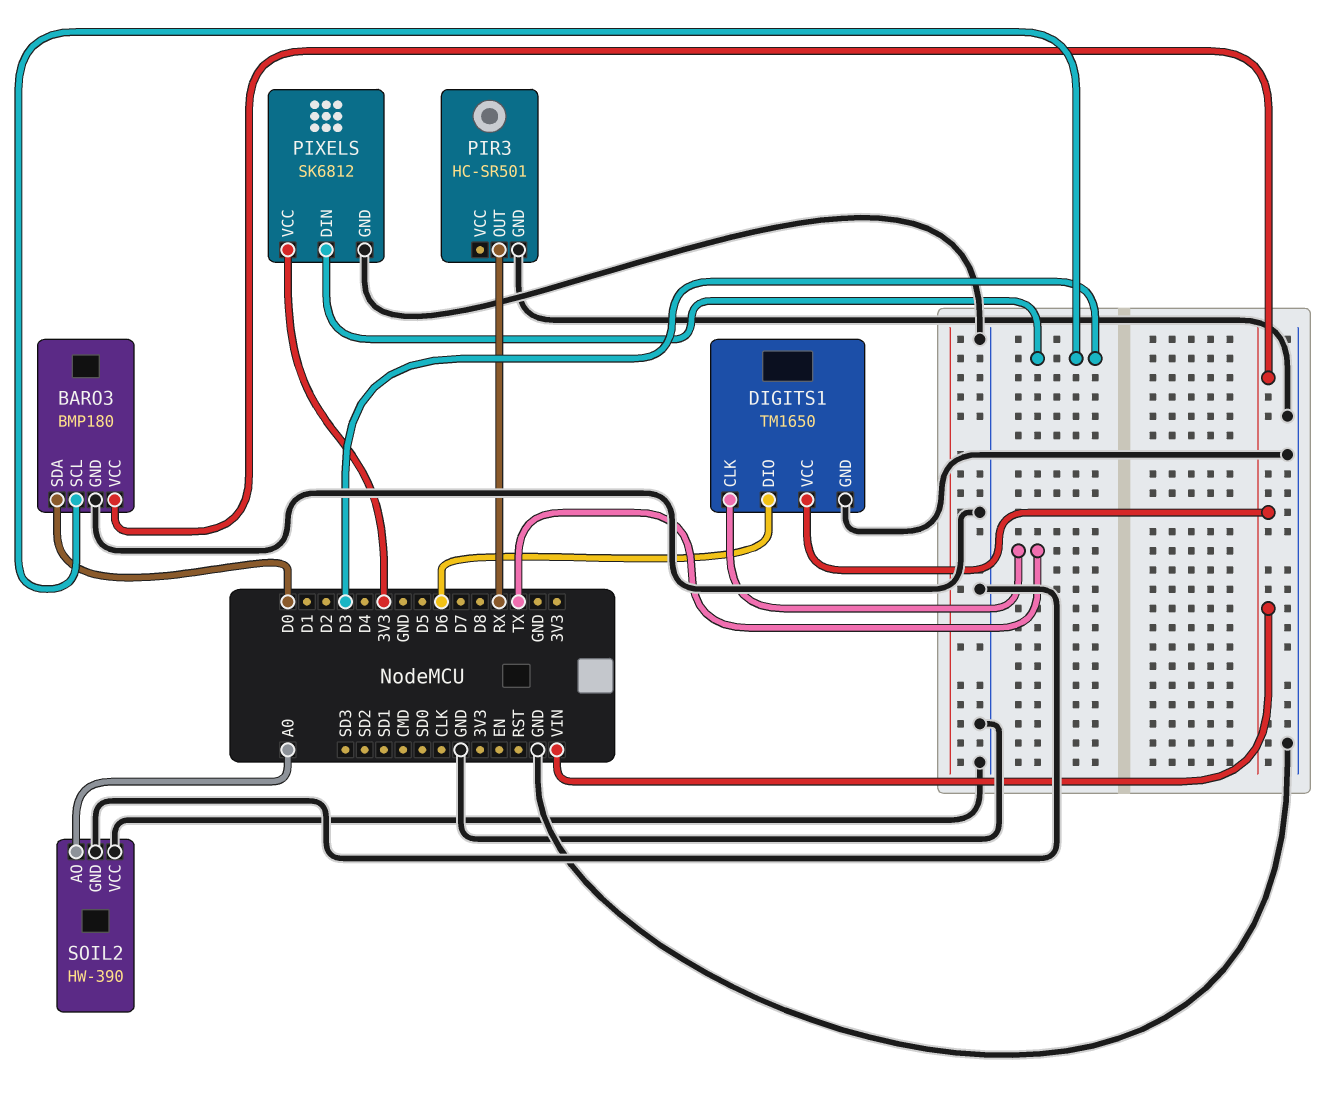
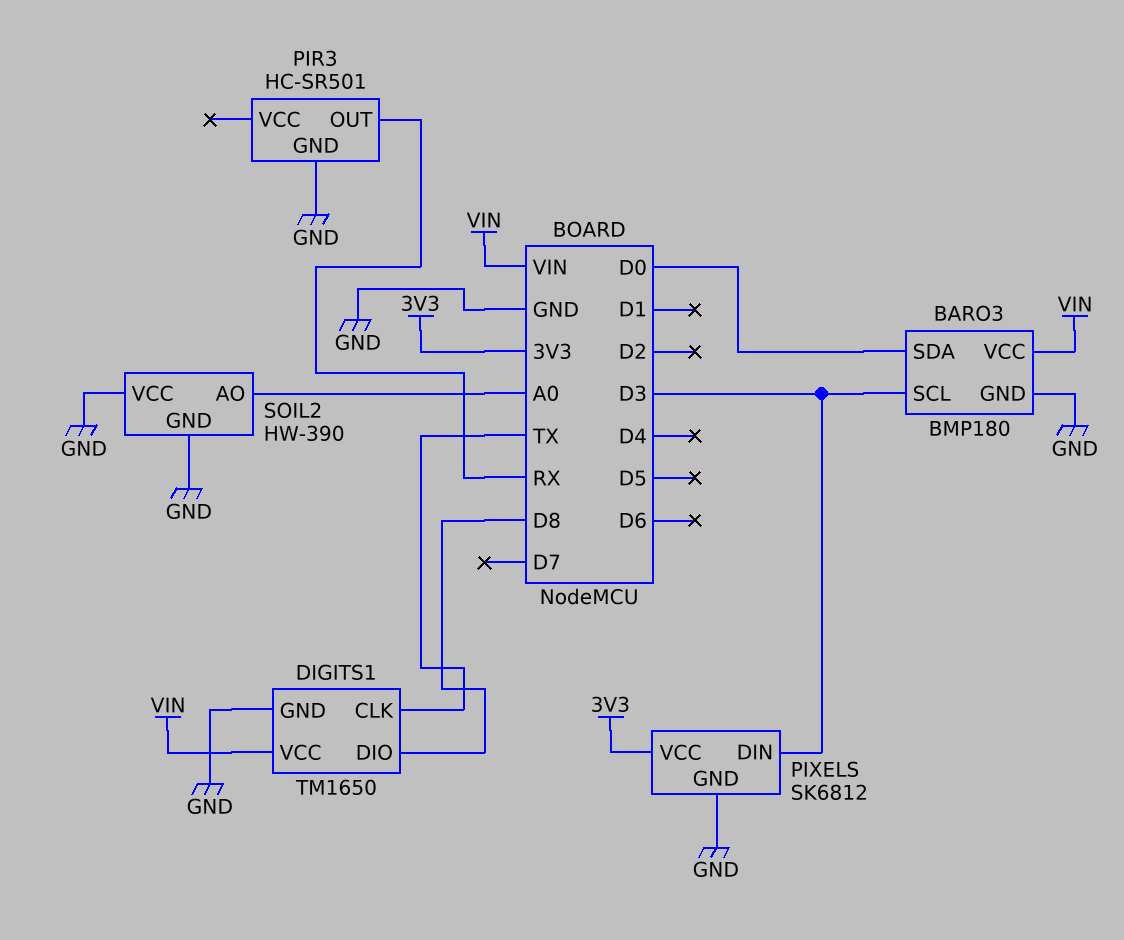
DIGITS1 pin DIO: D6 -> D8

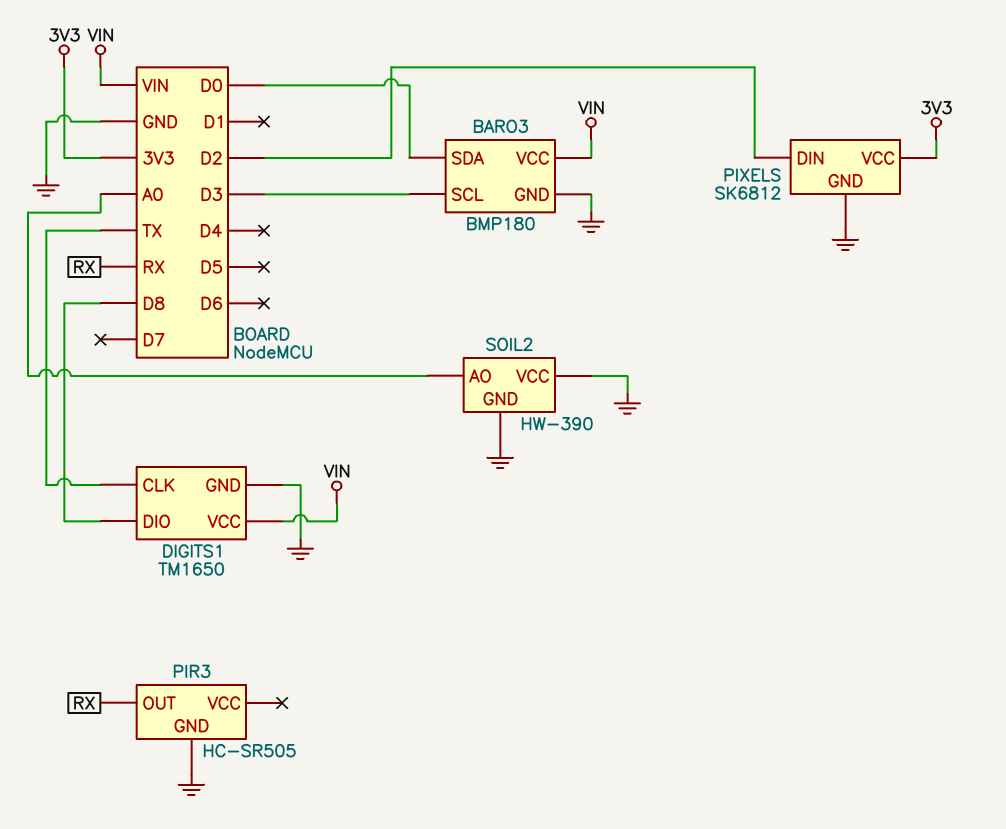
PIR3: HC-SR501 -> HC-SR505
PIXELS pin DIN: D3 -> D2

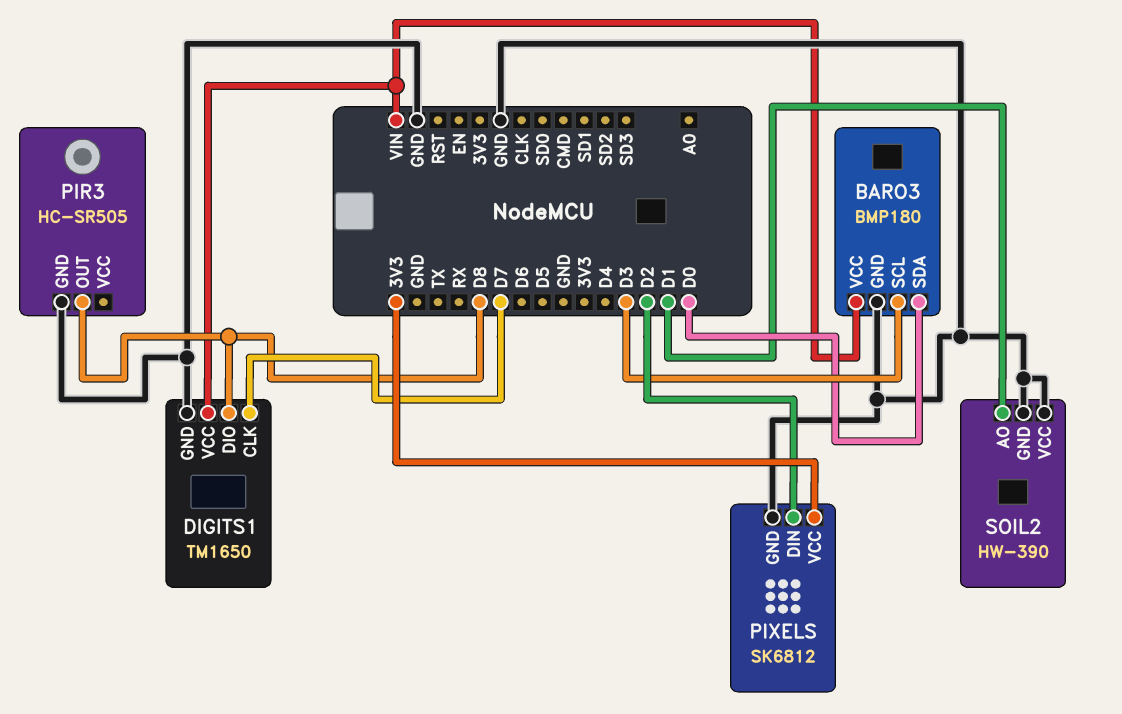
DIGITS1 pin CLK: TX -> D7
PIR3 pin OUT: RX -> D8
SOIL2 pin AO: A0 -> D1

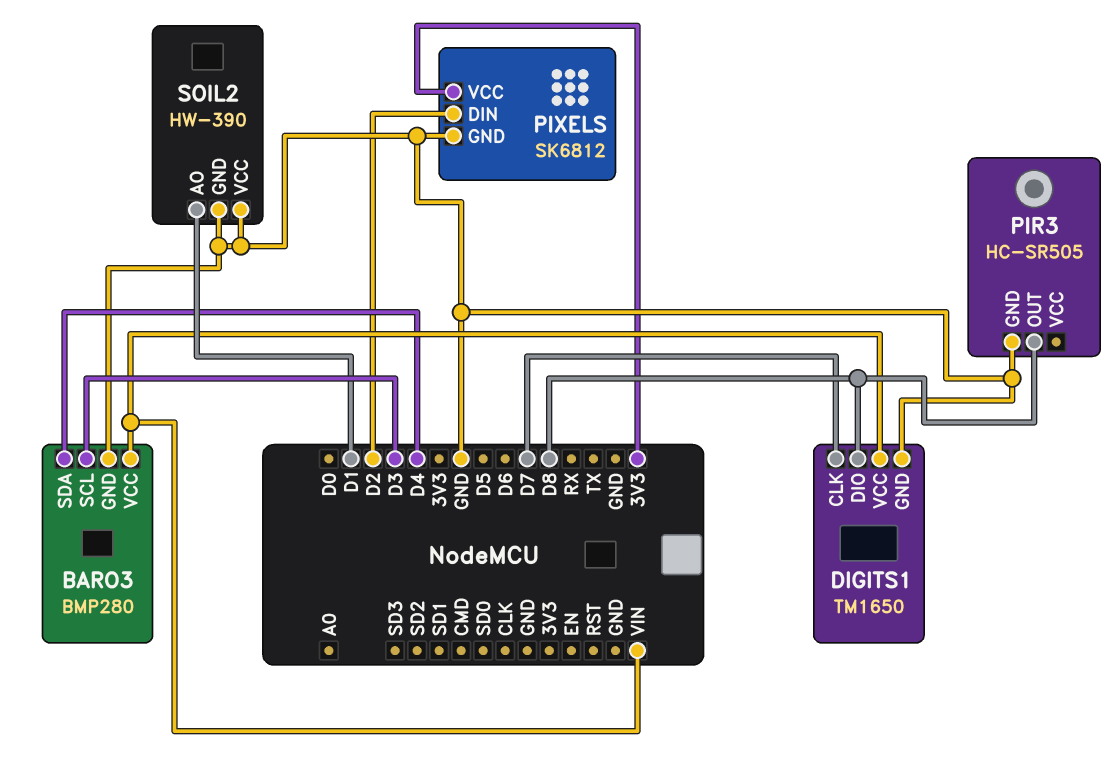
BARO3: BMP180 -> BMP280
BARO3 pin SDA: D0 -> D4

